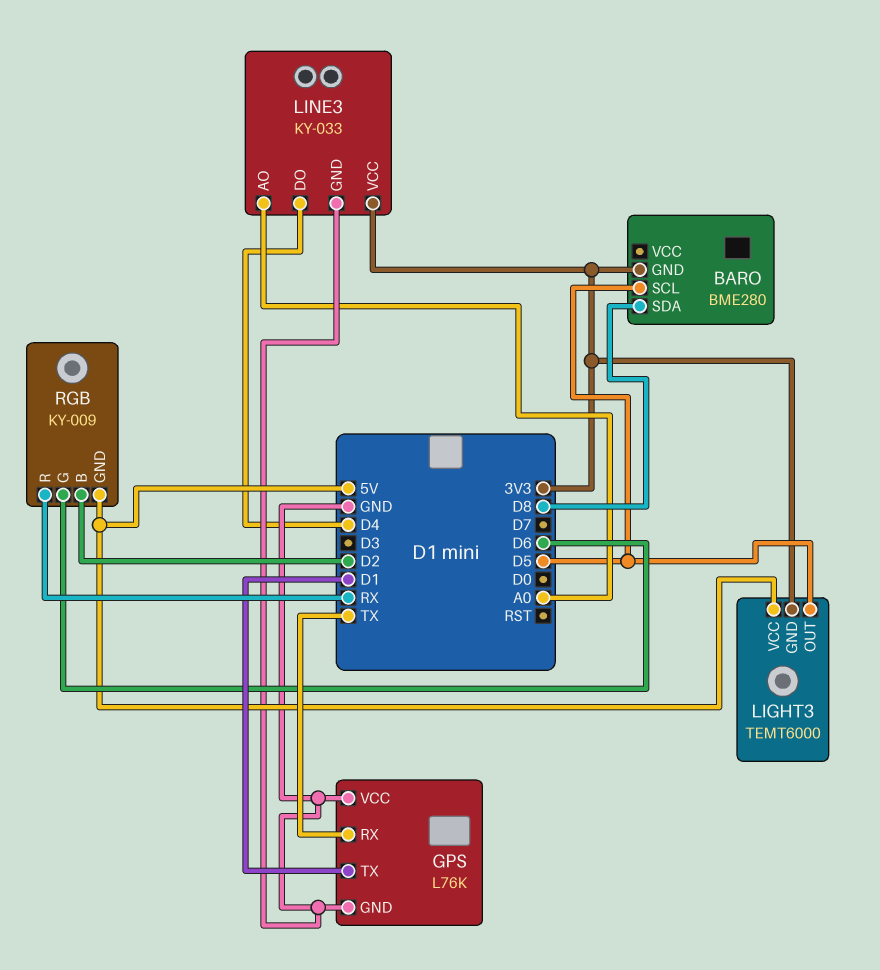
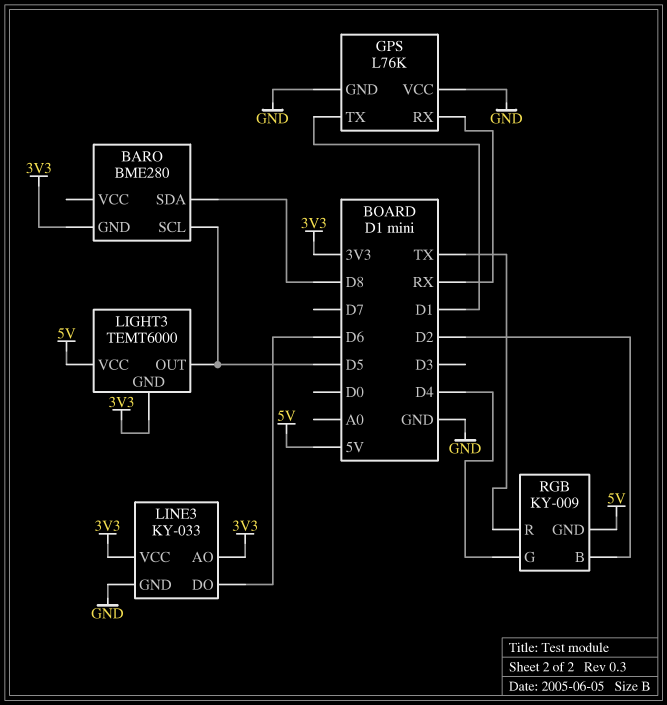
GPS pin RX: TX -> RX
LINE3 pin AO: A0 -> 3V3
LINE3 pin DO: D4 -> D6
RGB pin G: D6 -> D4
RGB pin R: RX -> TX

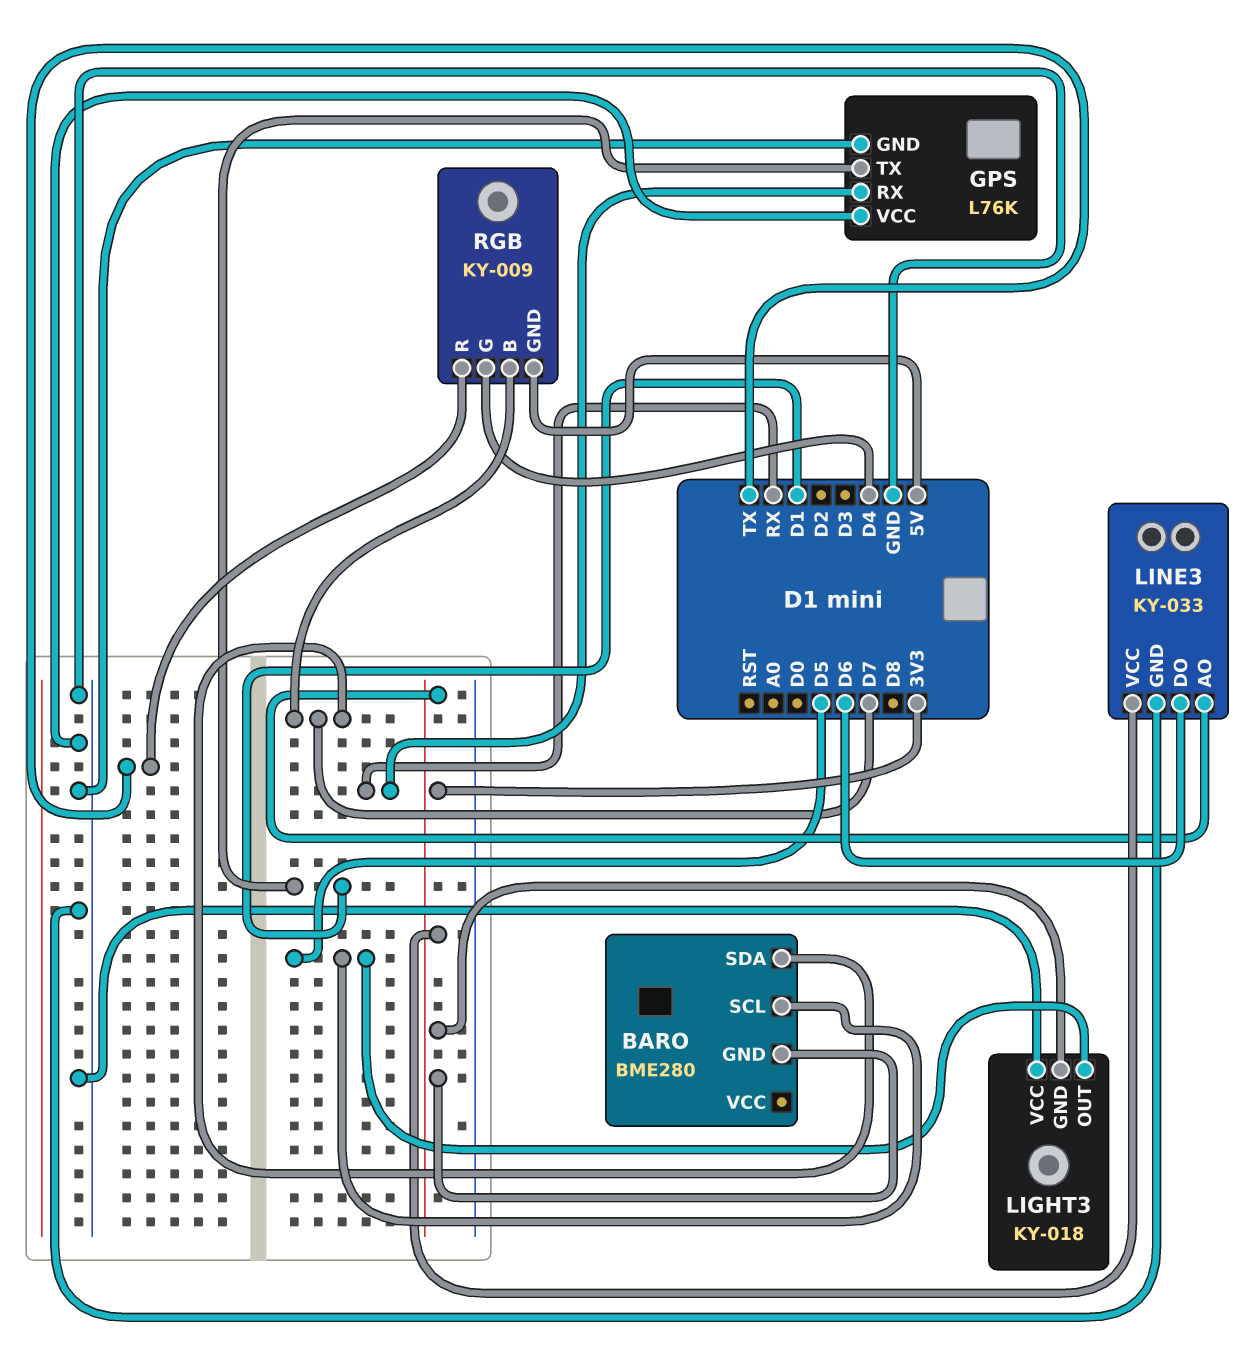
BARO pin SDA: D8 -> D7
LIGHT3: TEMT6000 -> KY-018
LIGHT3 pin VCC: 5V -> GND
RGB pin B: D2 -> D7

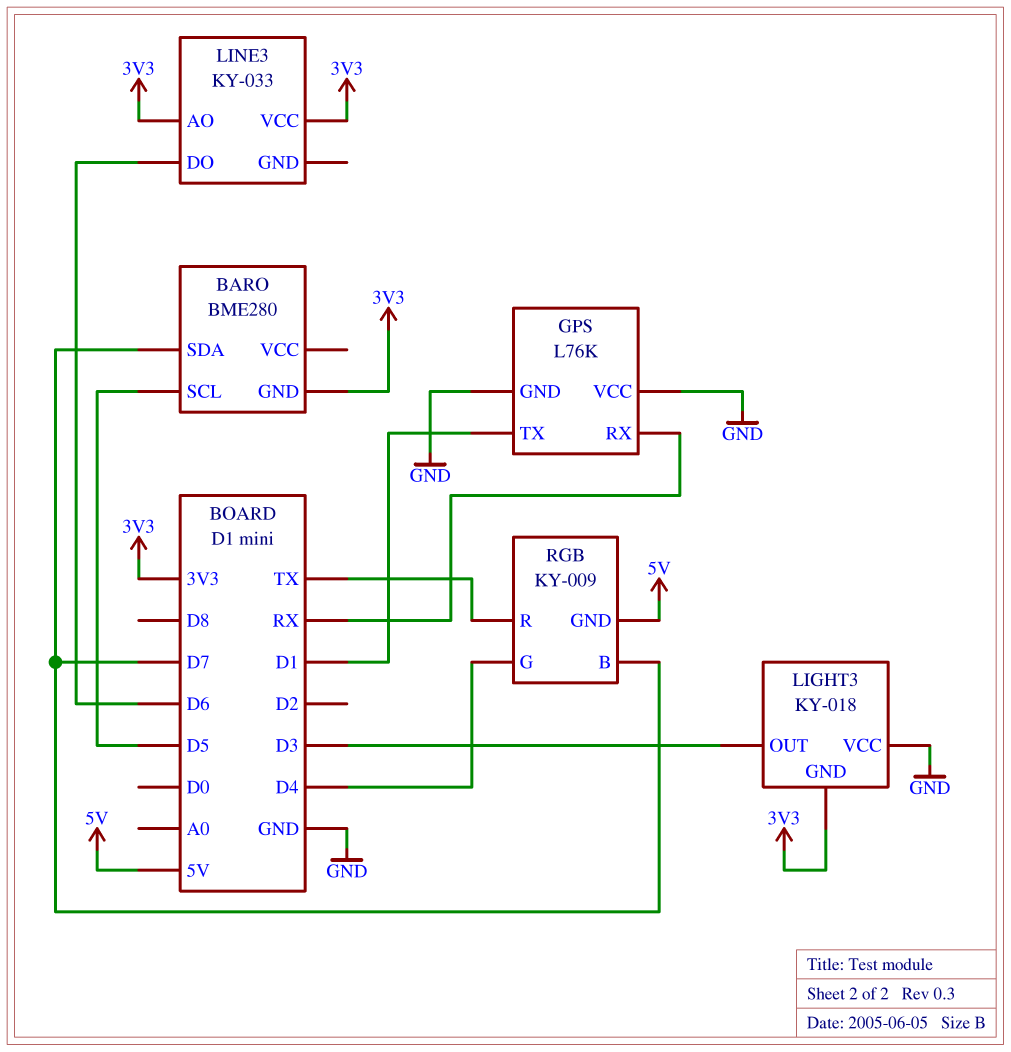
LIGHT3 pin OUT: D5 -> D3
LINE3 pin GND: GND -> none

